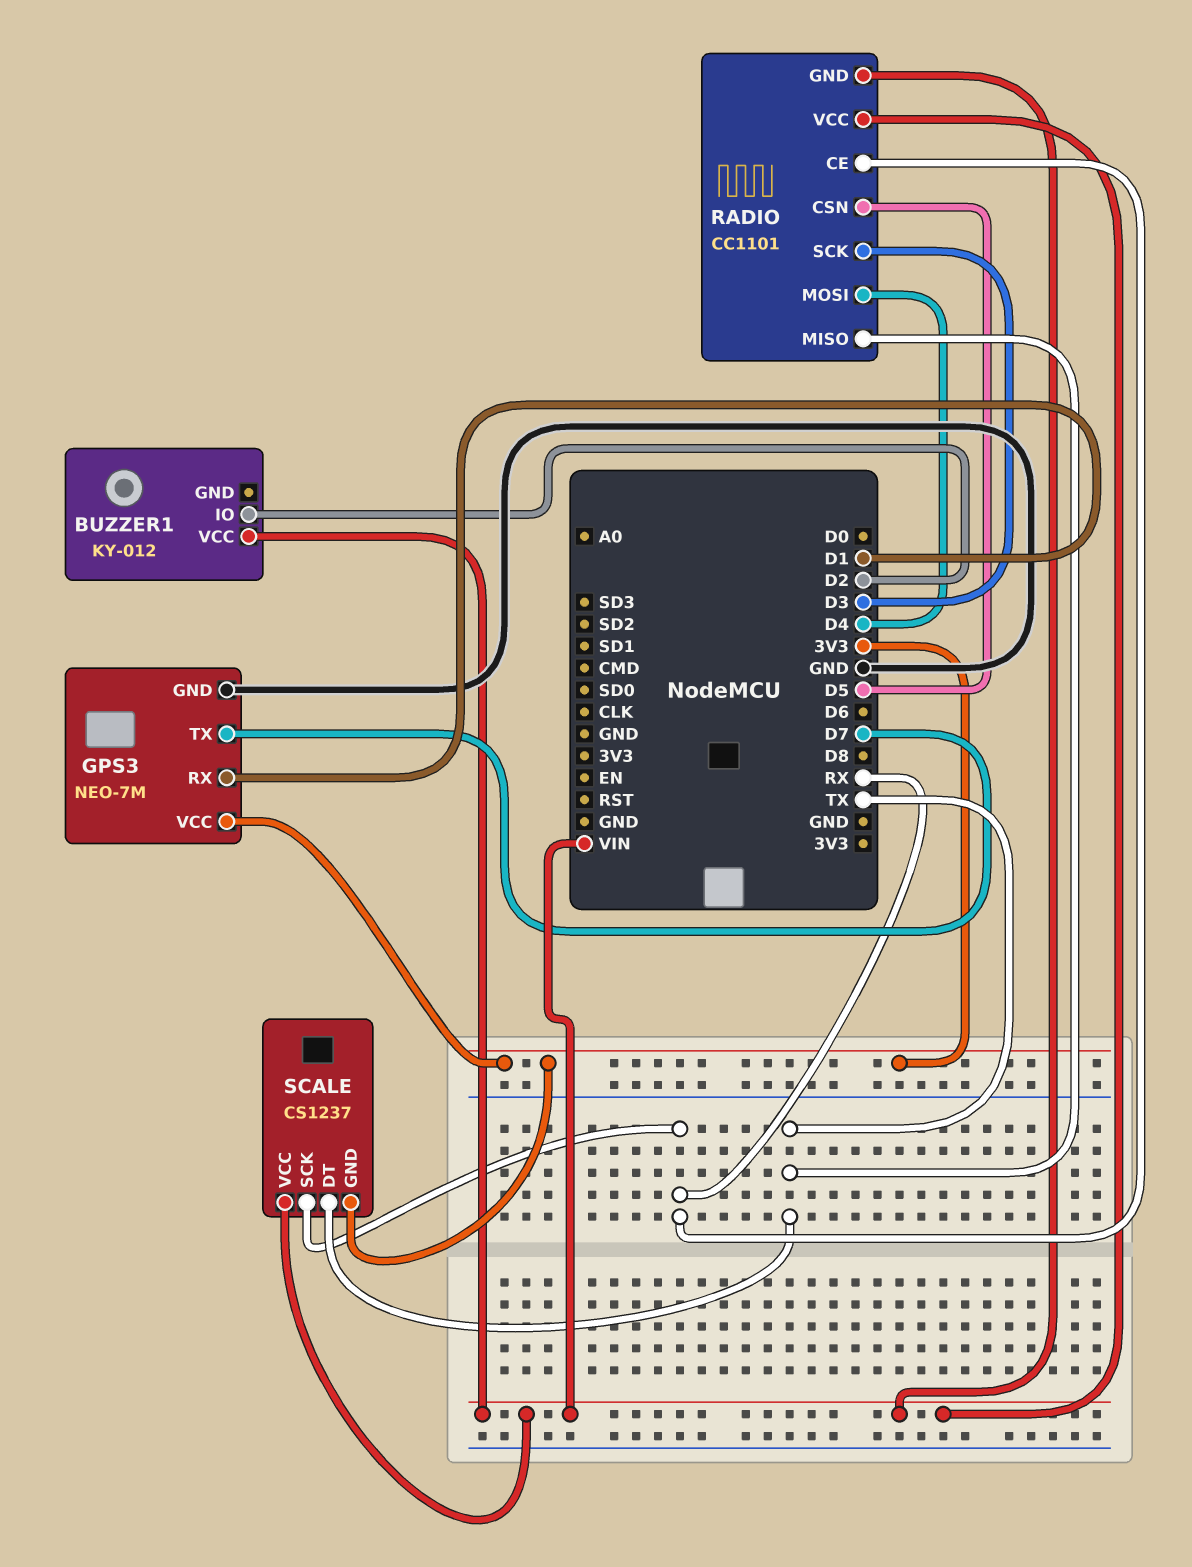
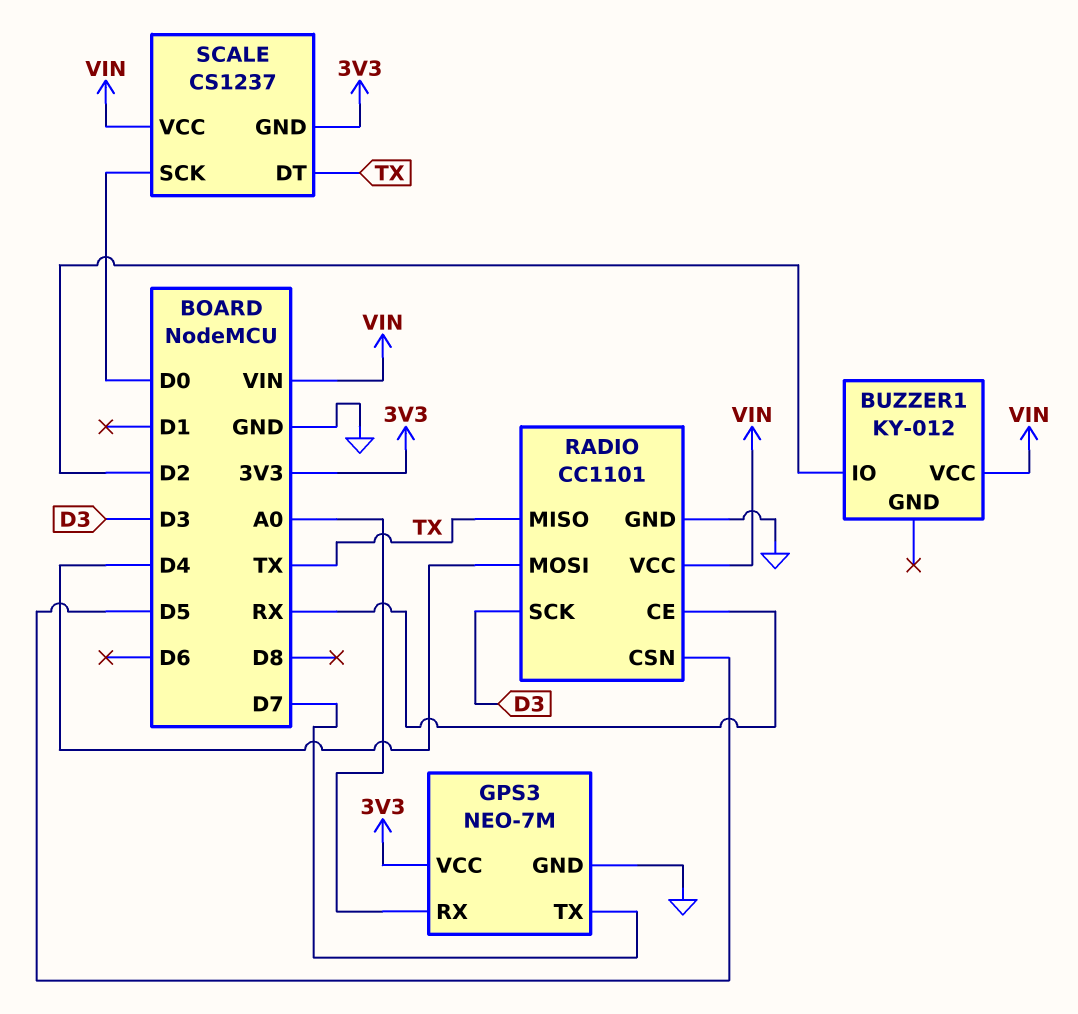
GPS3 pin RX: D1 -> A0
RADIO pin GND: VIN -> GND
SCALE pin SCK: RX -> D0

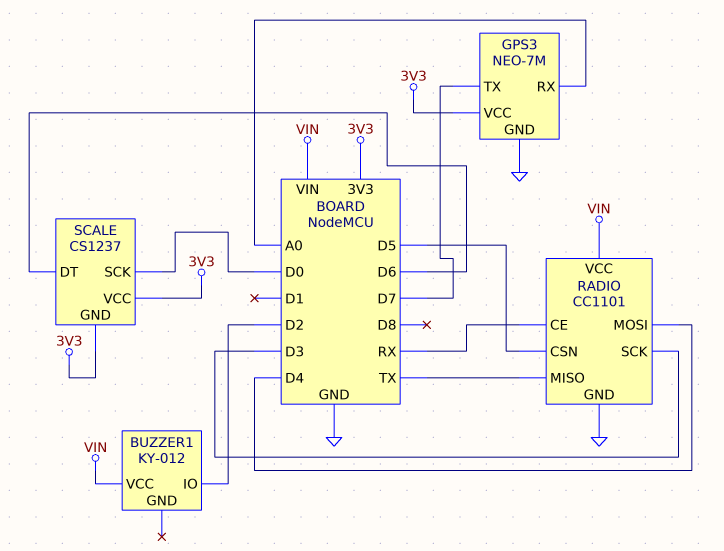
SCALE pin DT: TX -> D6
SCALE pin VCC: VIN -> 3V3

